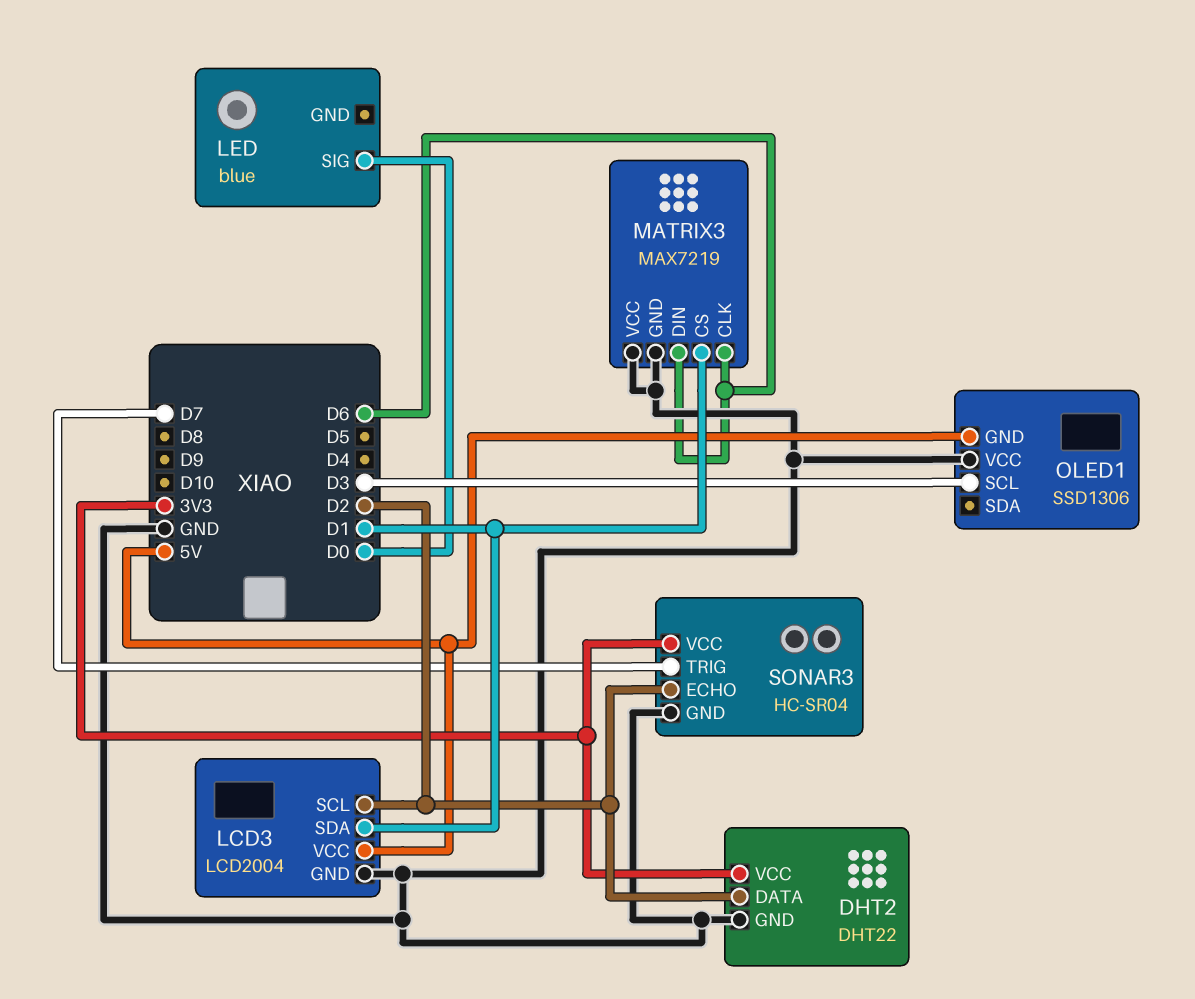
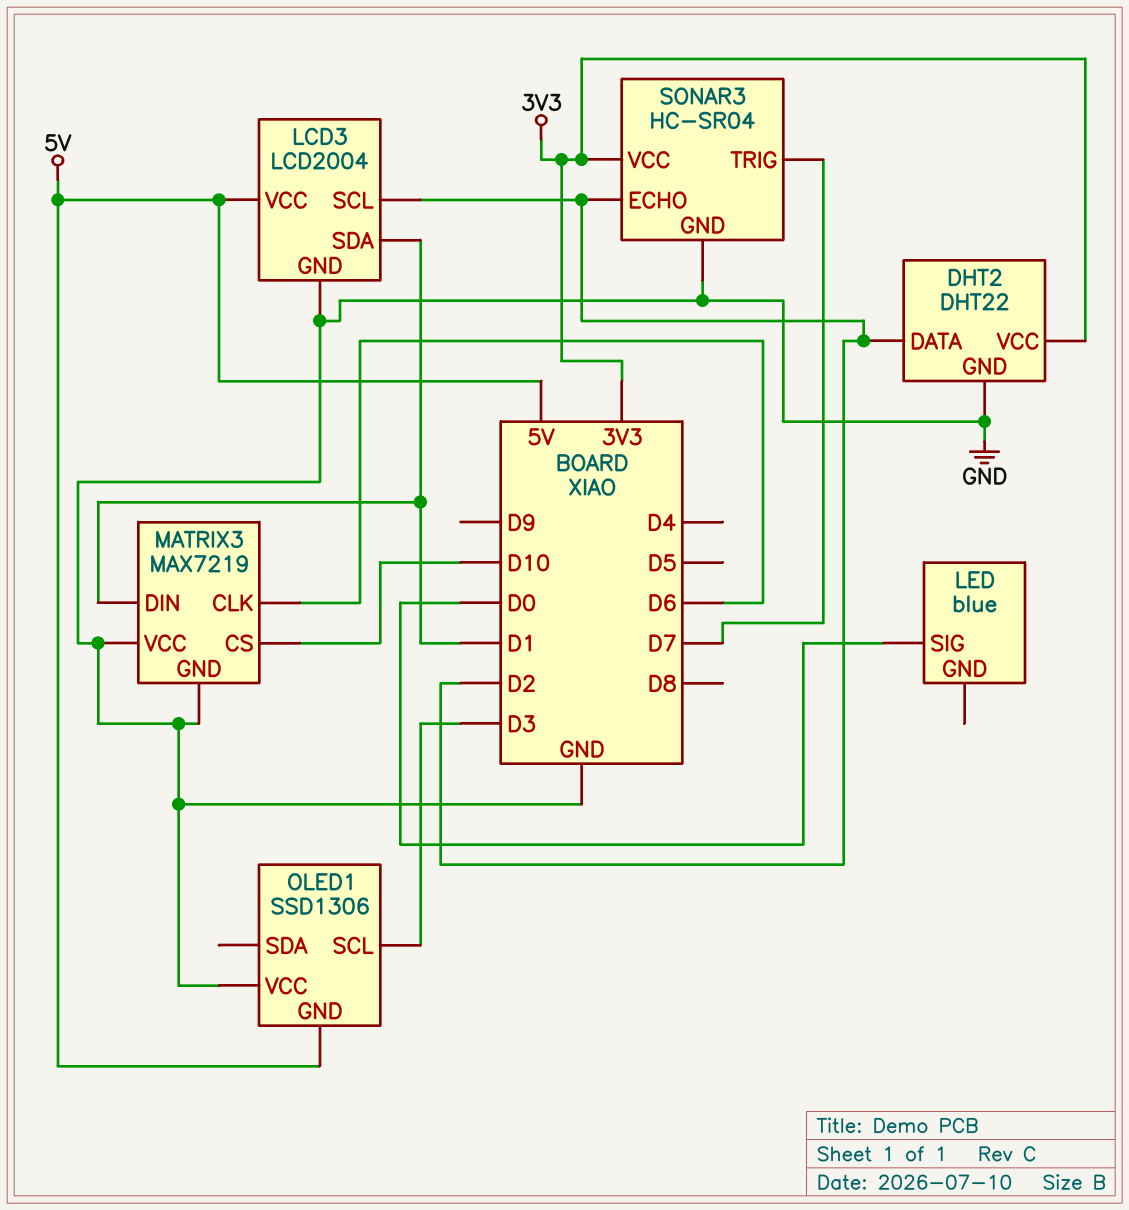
MATRIX3 pin CS: D1 -> D10
MATRIX3 pin DIN: D6 -> D1

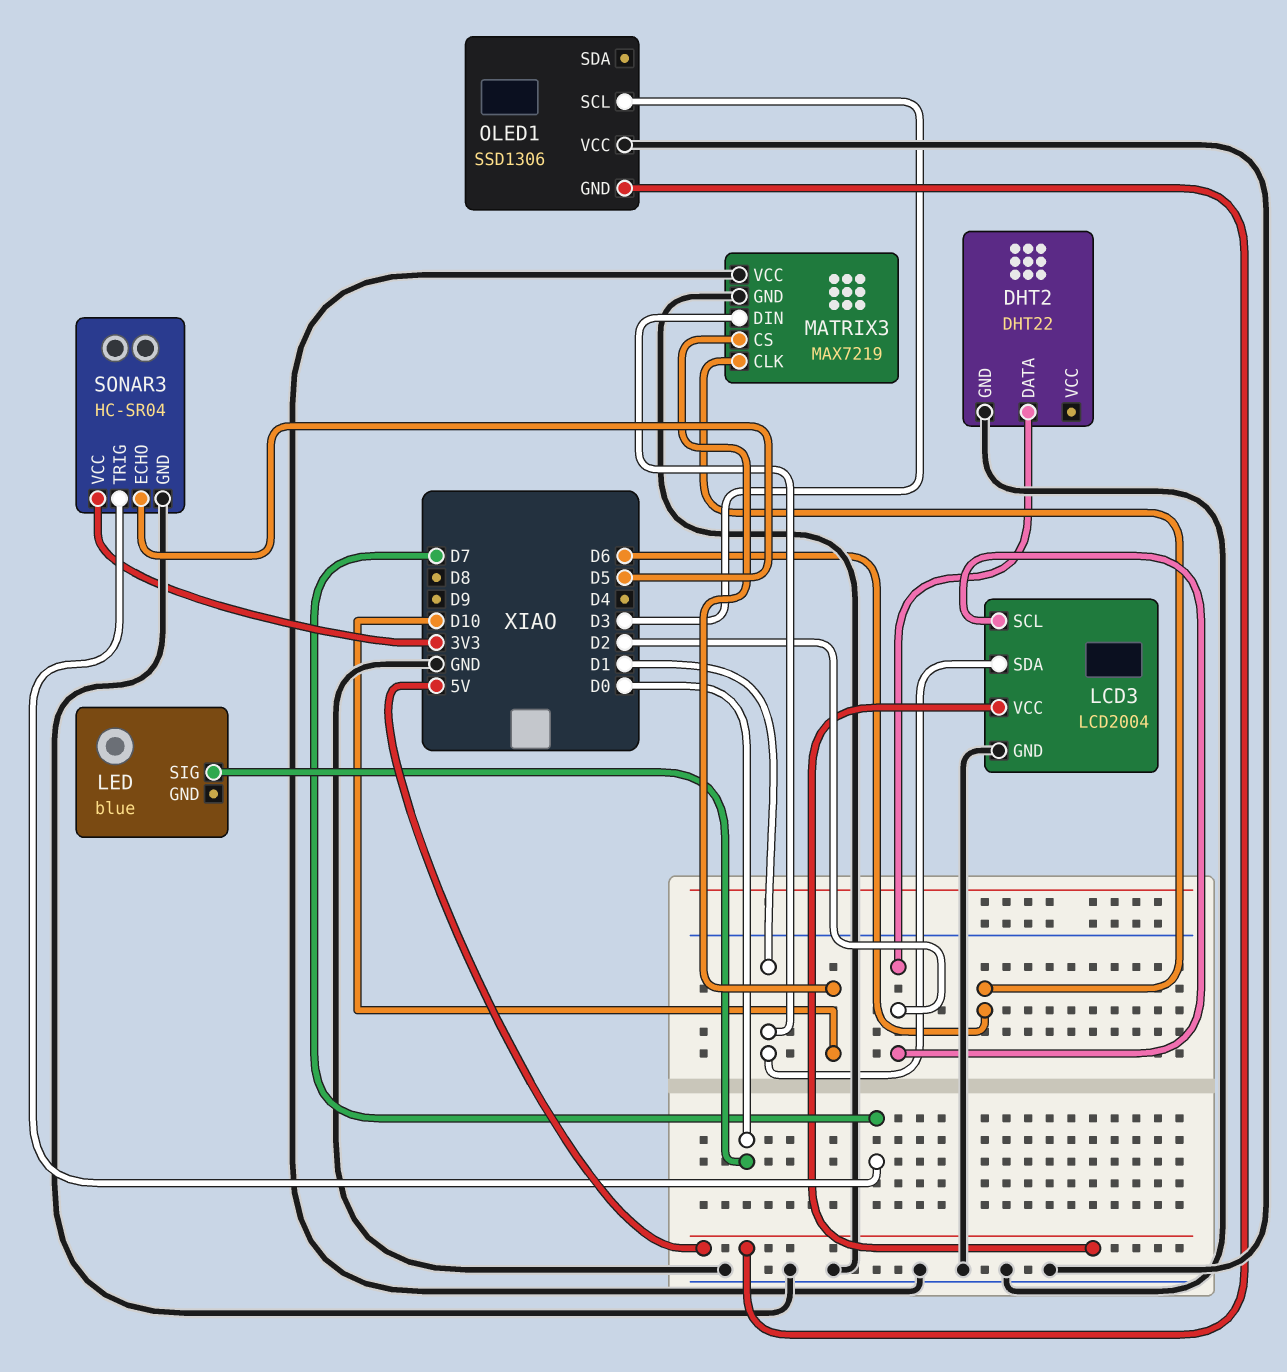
DHT2 pin VCC: 3V3 -> none
SONAR3 pin ECHO: D2 -> D5

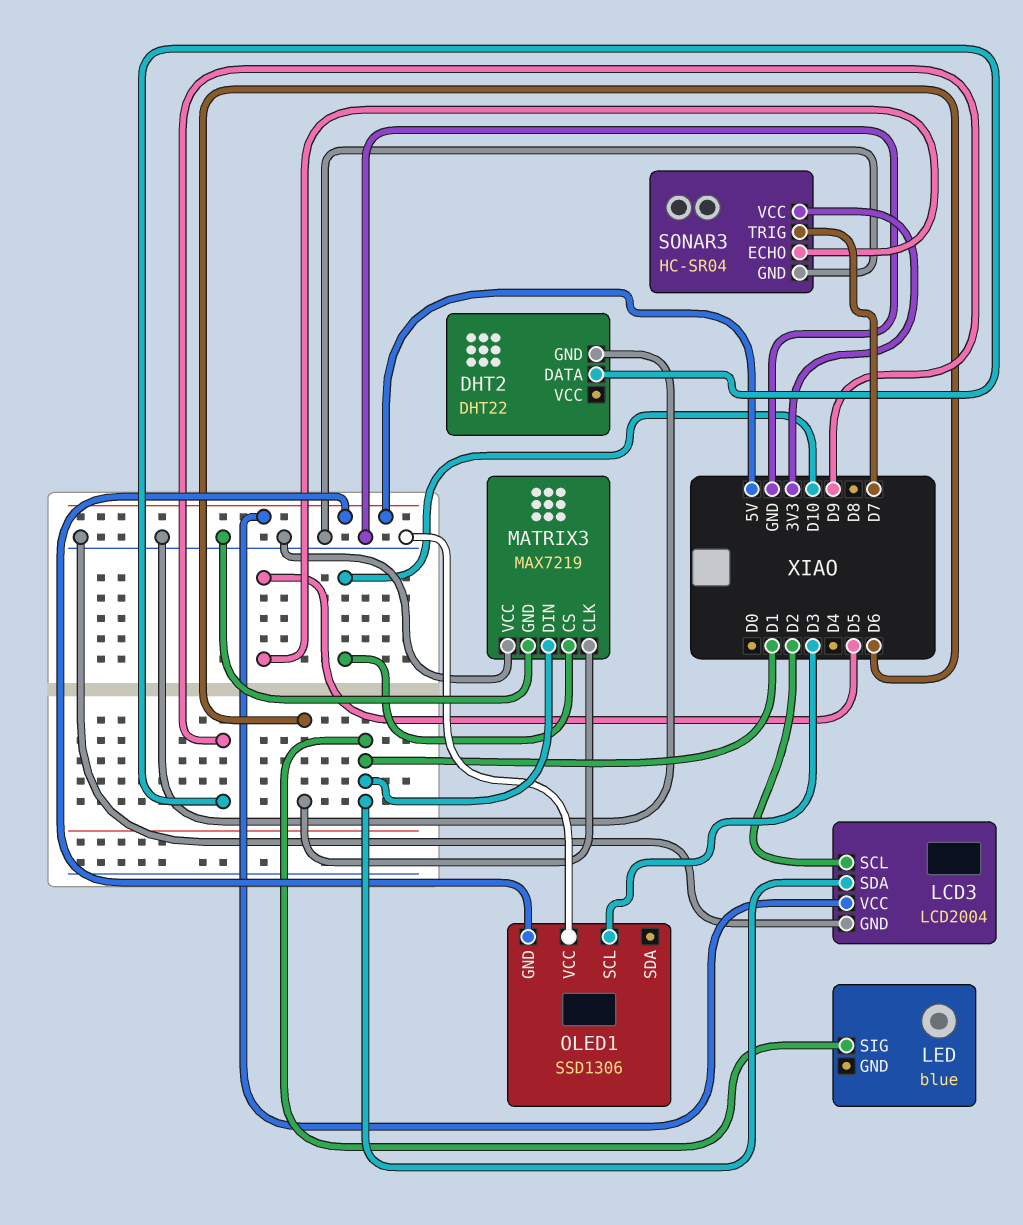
DHT2 pin DATA: D2 -> D9
LED pin SIG: D0 -> D1

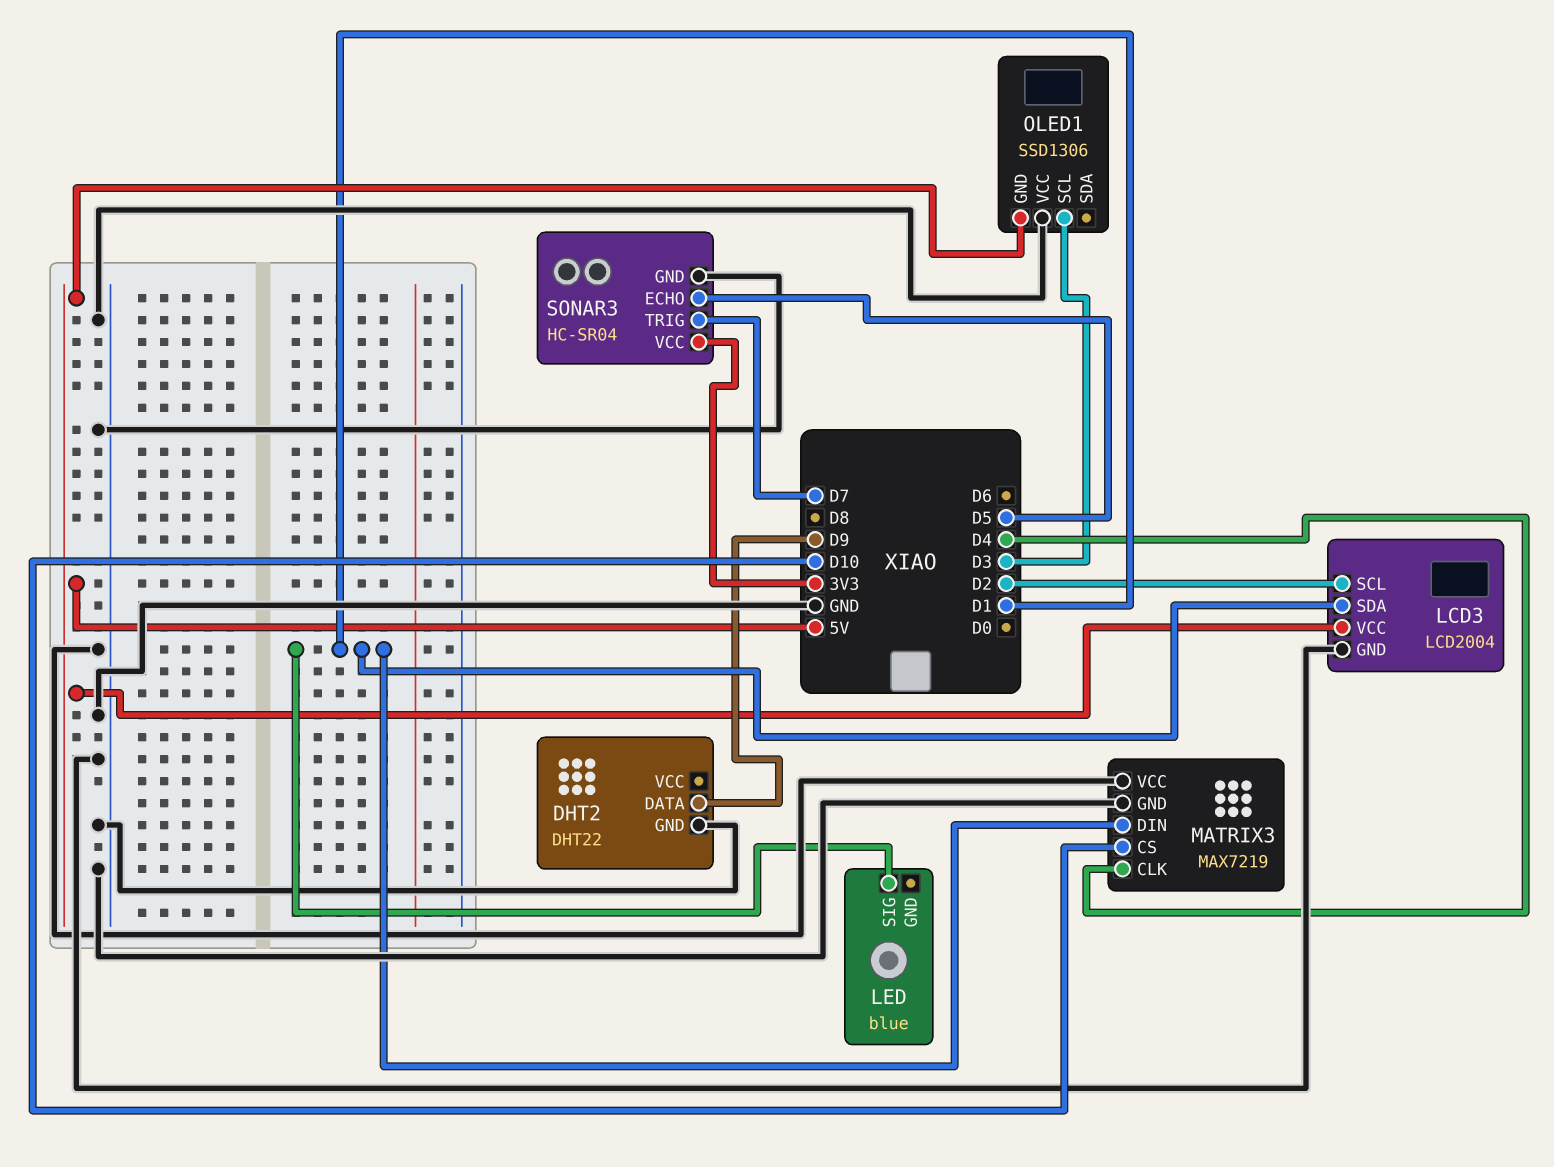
MATRIX3 pin CLK: D6 -> D4

